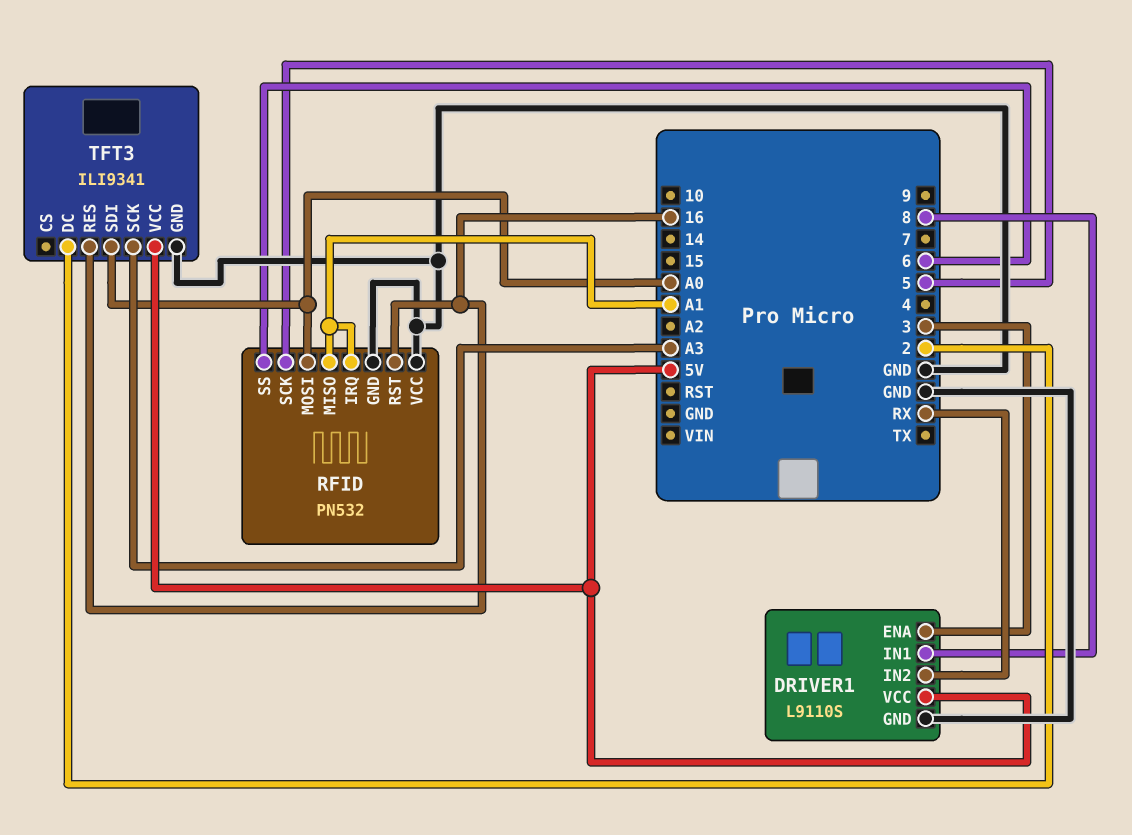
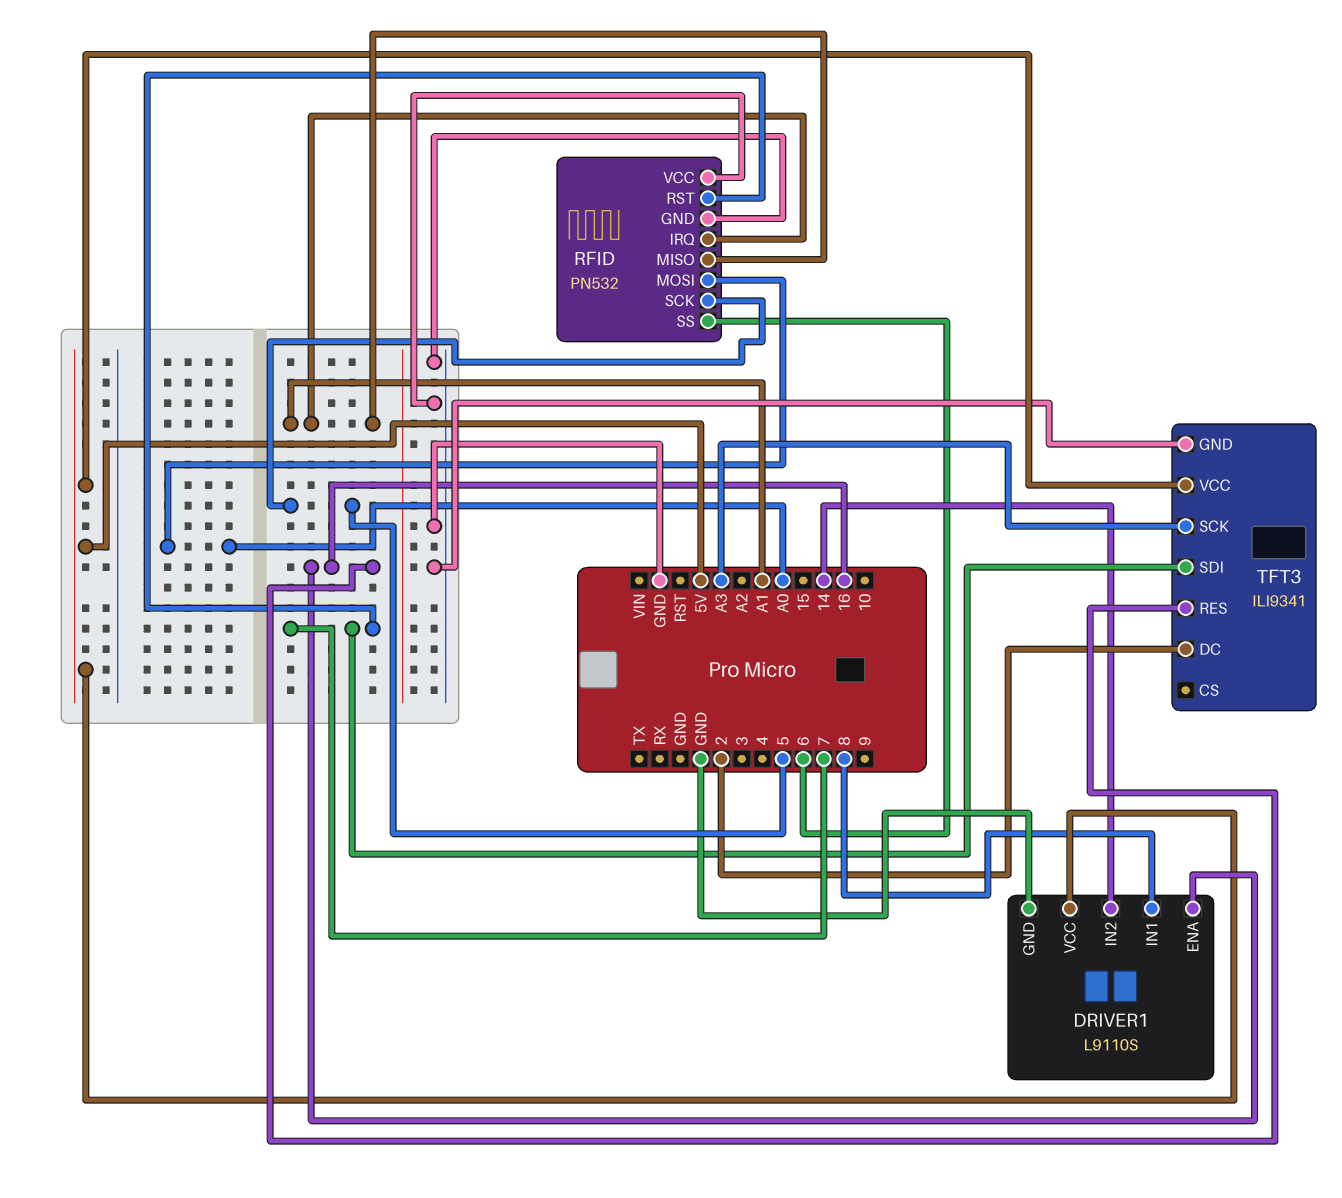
DRIVER1 pin ENA: 3 -> 16
DRIVER1 pin IN2: RX -> 14
RFID pin RST: 16 -> 7
TFT3 pin SDI: A0 -> 7

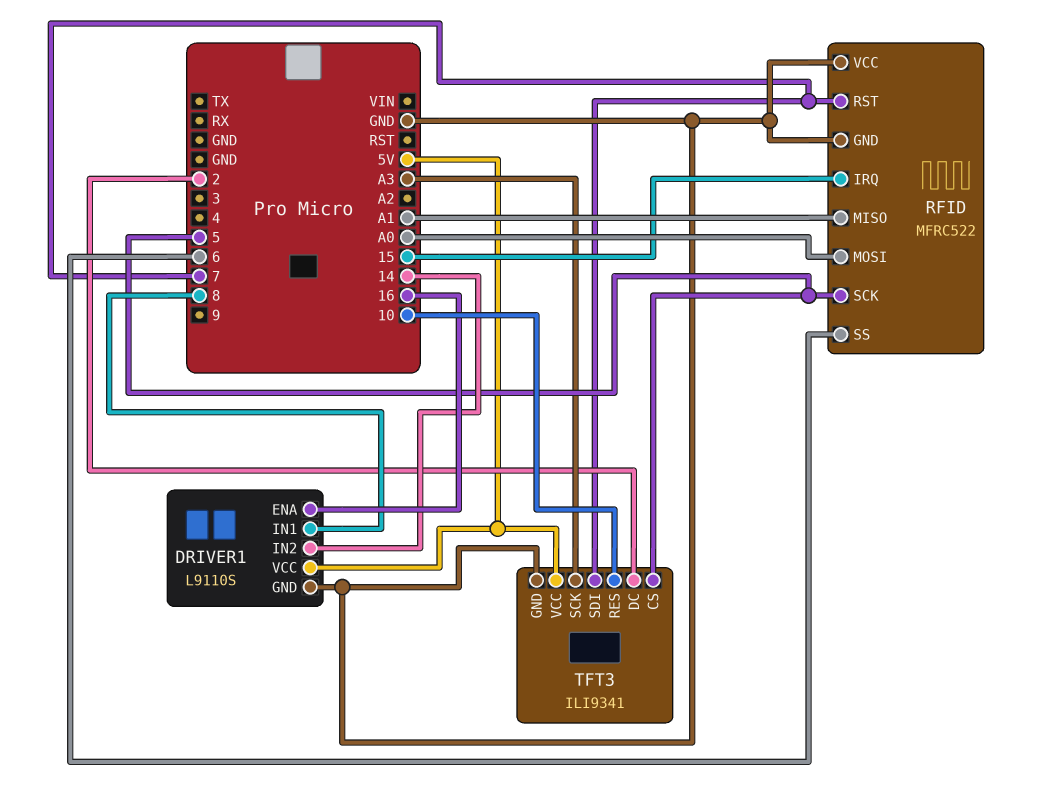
RFID: PN532 -> MFRC522
RFID pin IRQ: A1 -> 15
TFT3 pin CS: none -> 5
TFT3 pin RES: 16 -> 10

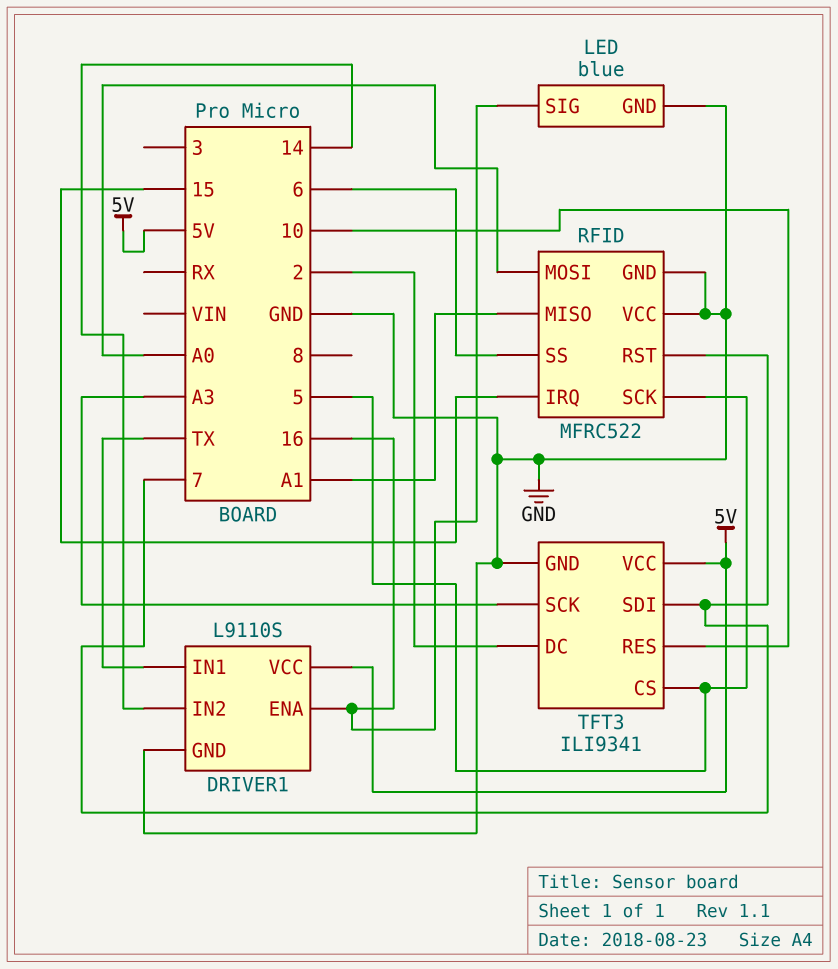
DRIVER1 pin IN1: 8 -> TX
LED: none -> blue
LED pin GND: none -> GND
LED pin SIG: none -> 16

